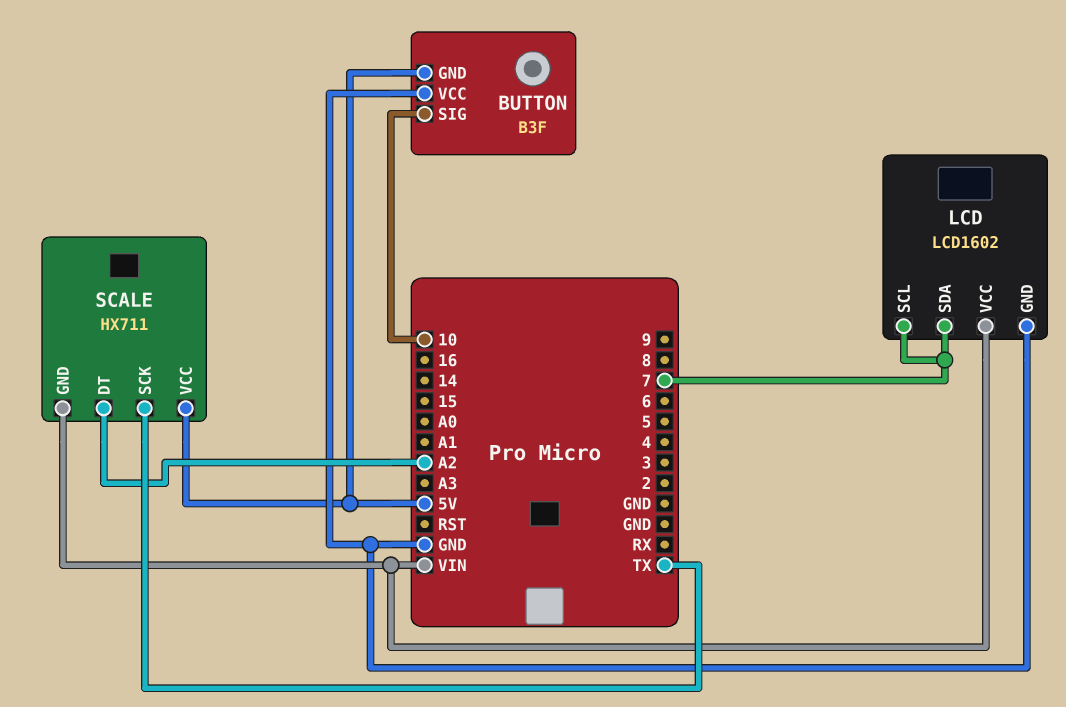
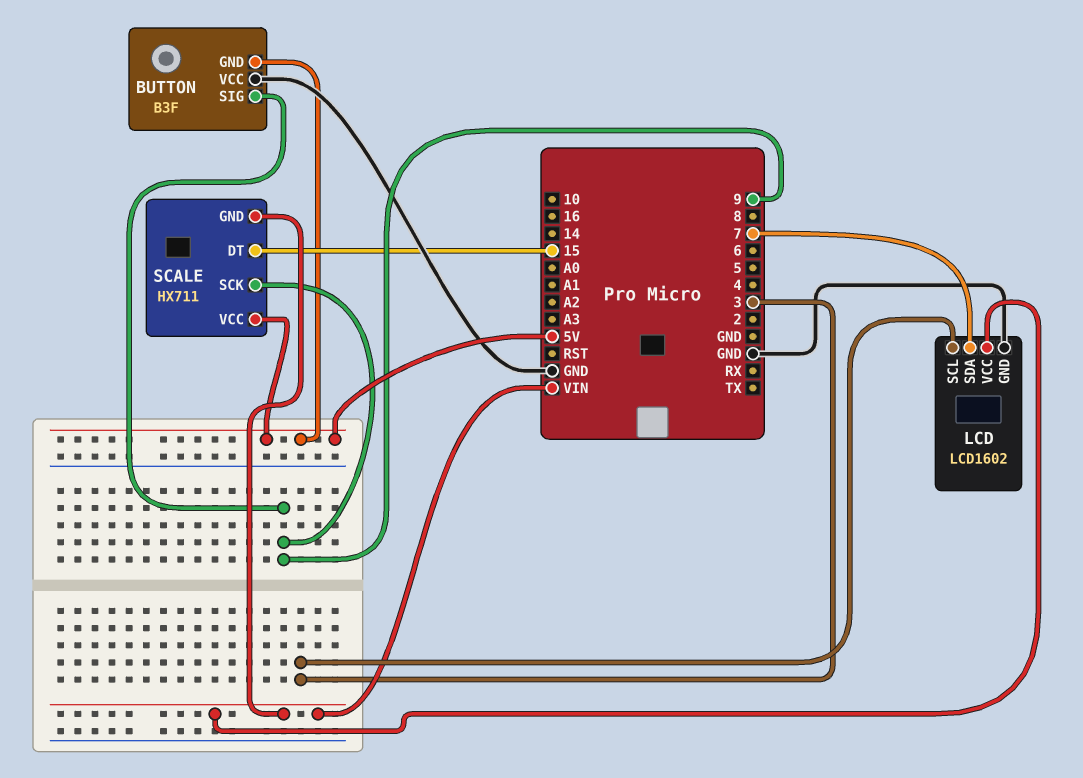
BUTTON pin SIG: 10 -> 9
LCD pin SCL: 7 -> 3
SCALE pin DT: A2 -> 15
SCALE pin SCK: TX -> 9

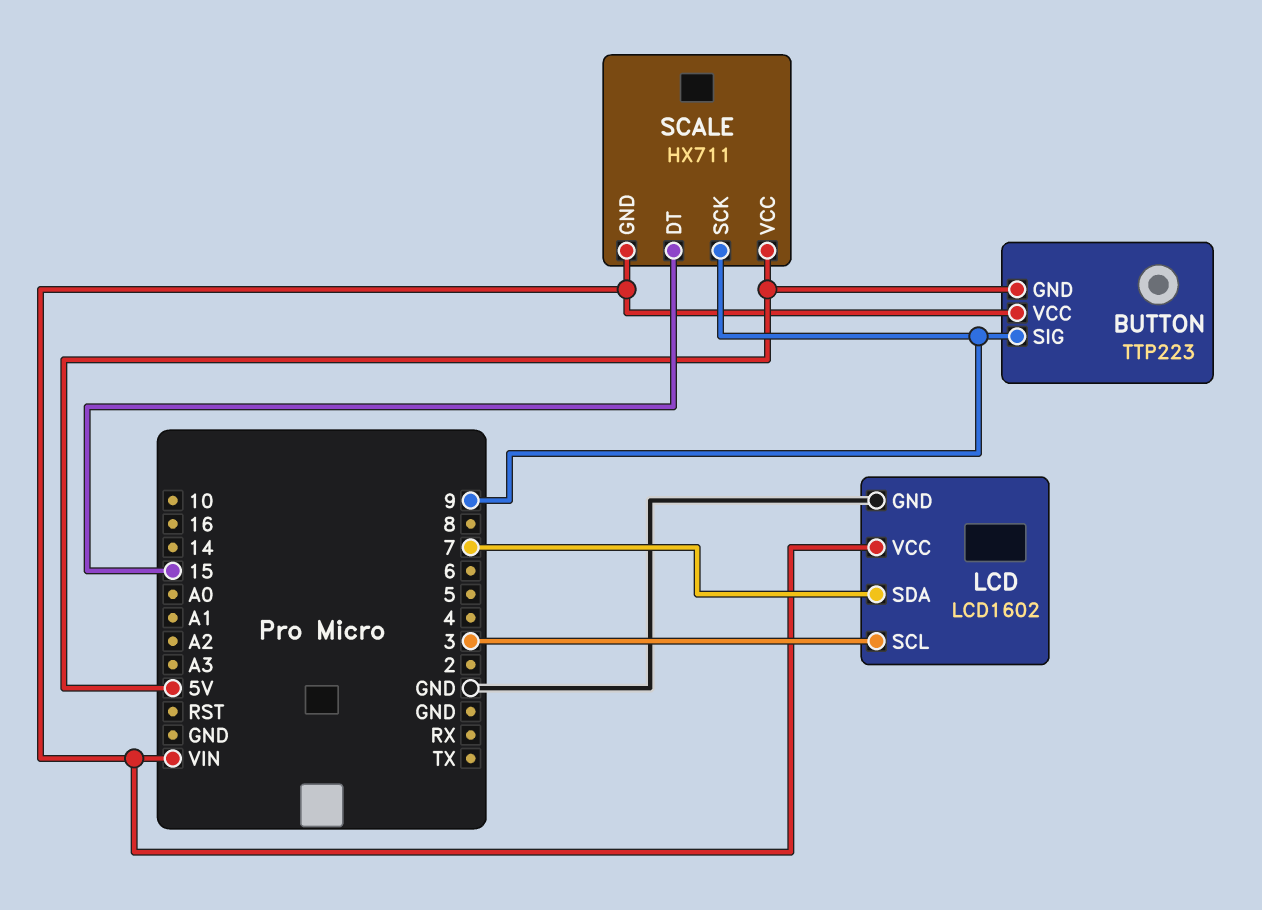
BUTTON: B3F -> TTP223
BUTTON pin VCC: GND -> VIN

